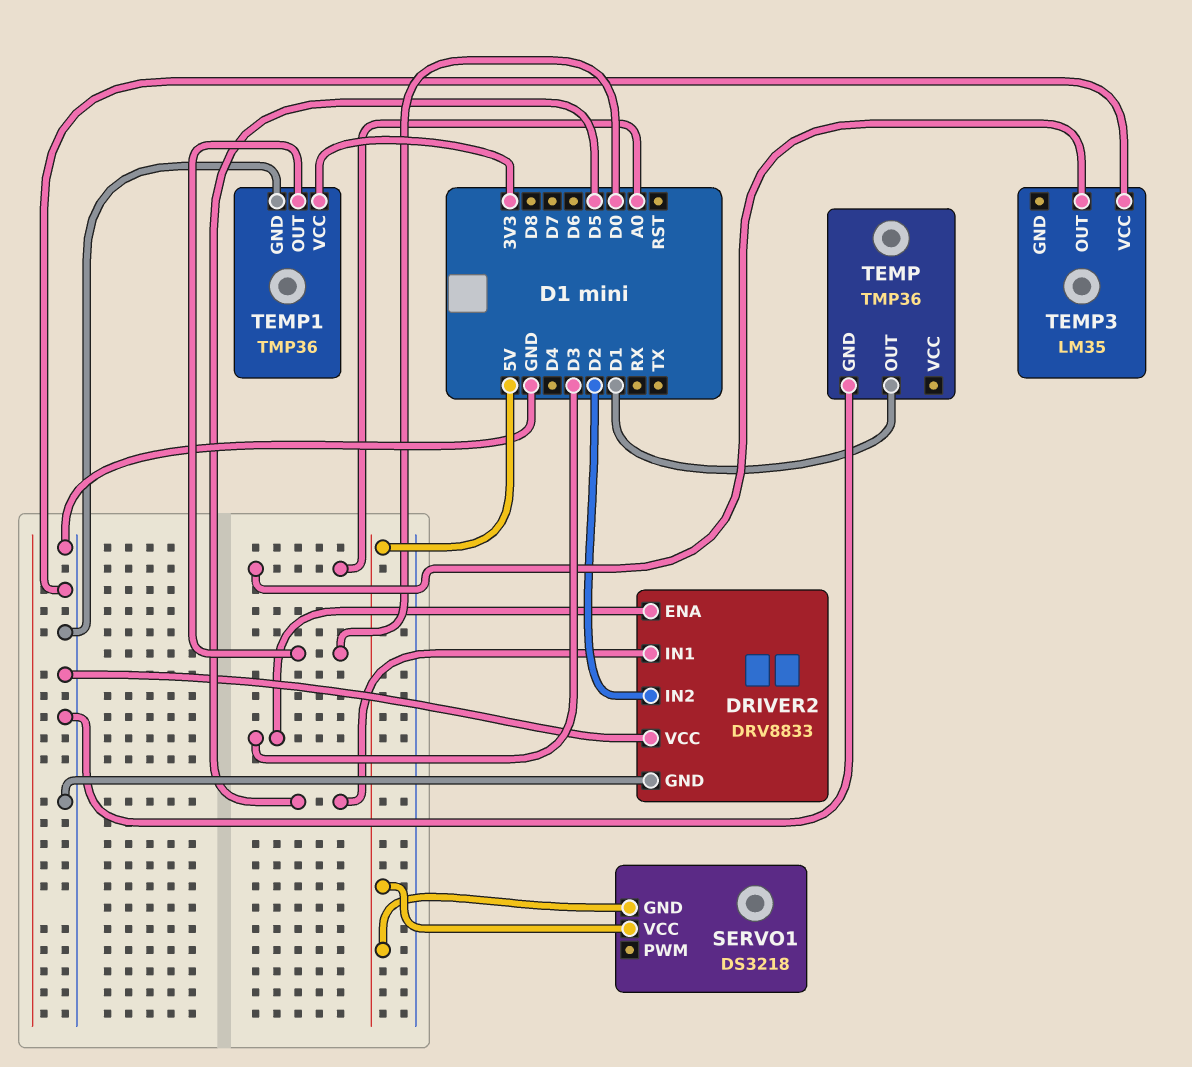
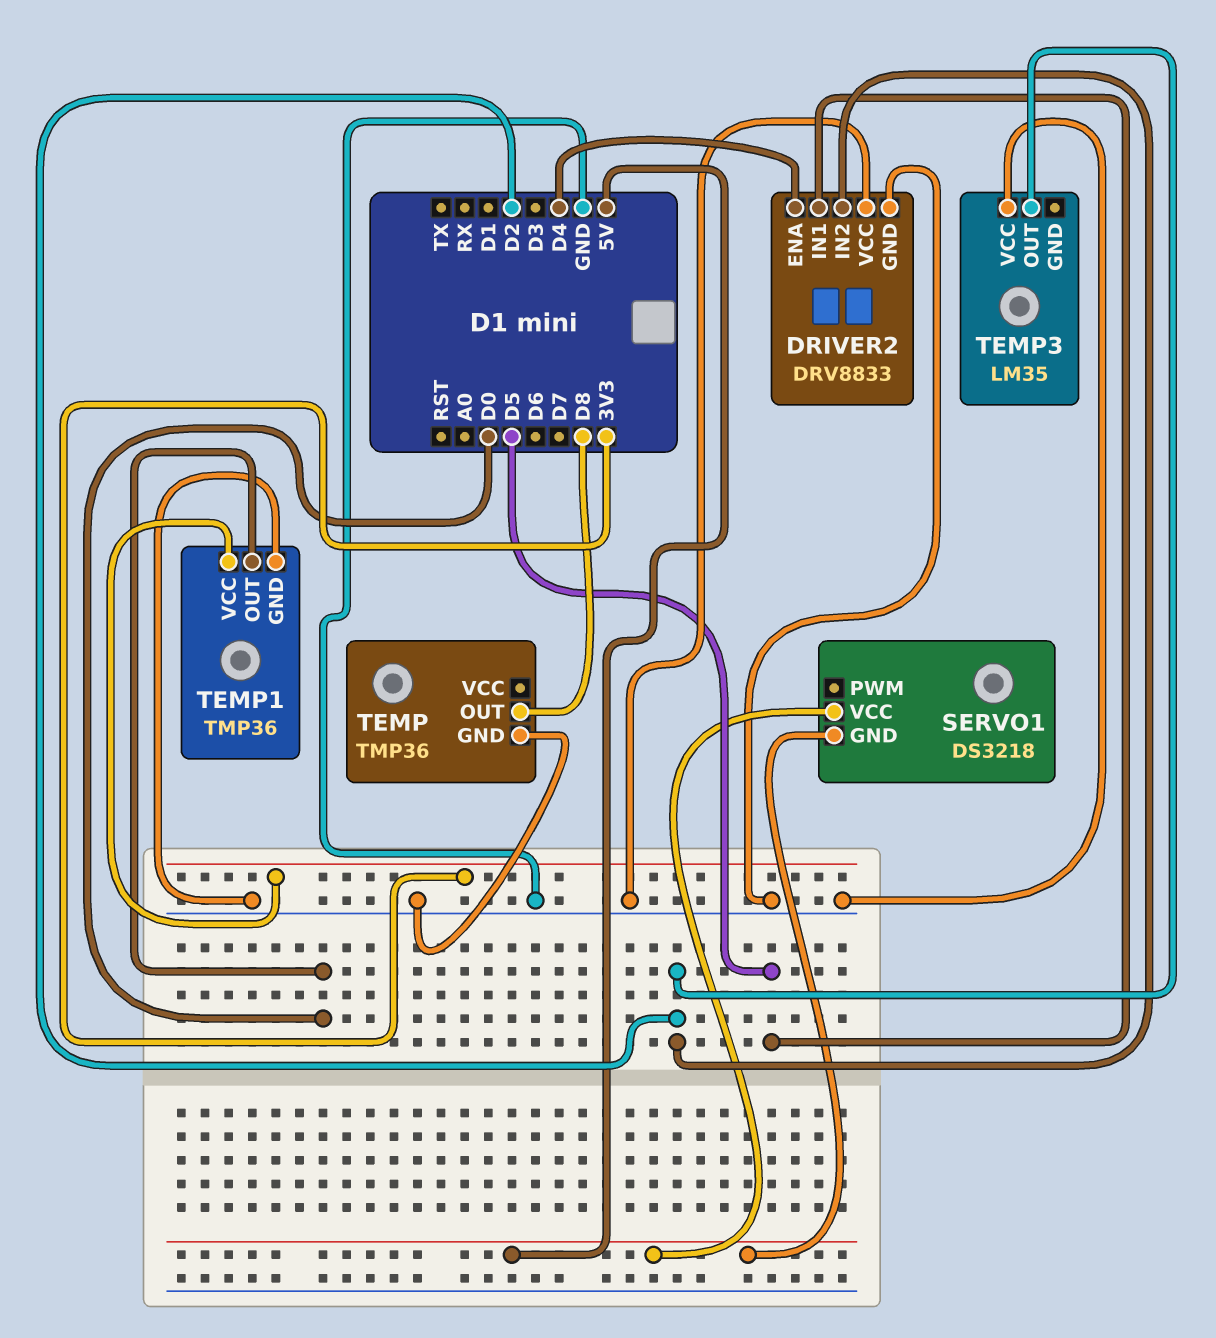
DRIVER2 pin ENA: D3 -> D4
TEMP pin OUT: D1 -> D8
TEMP3 pin OUT: A0 -> D2

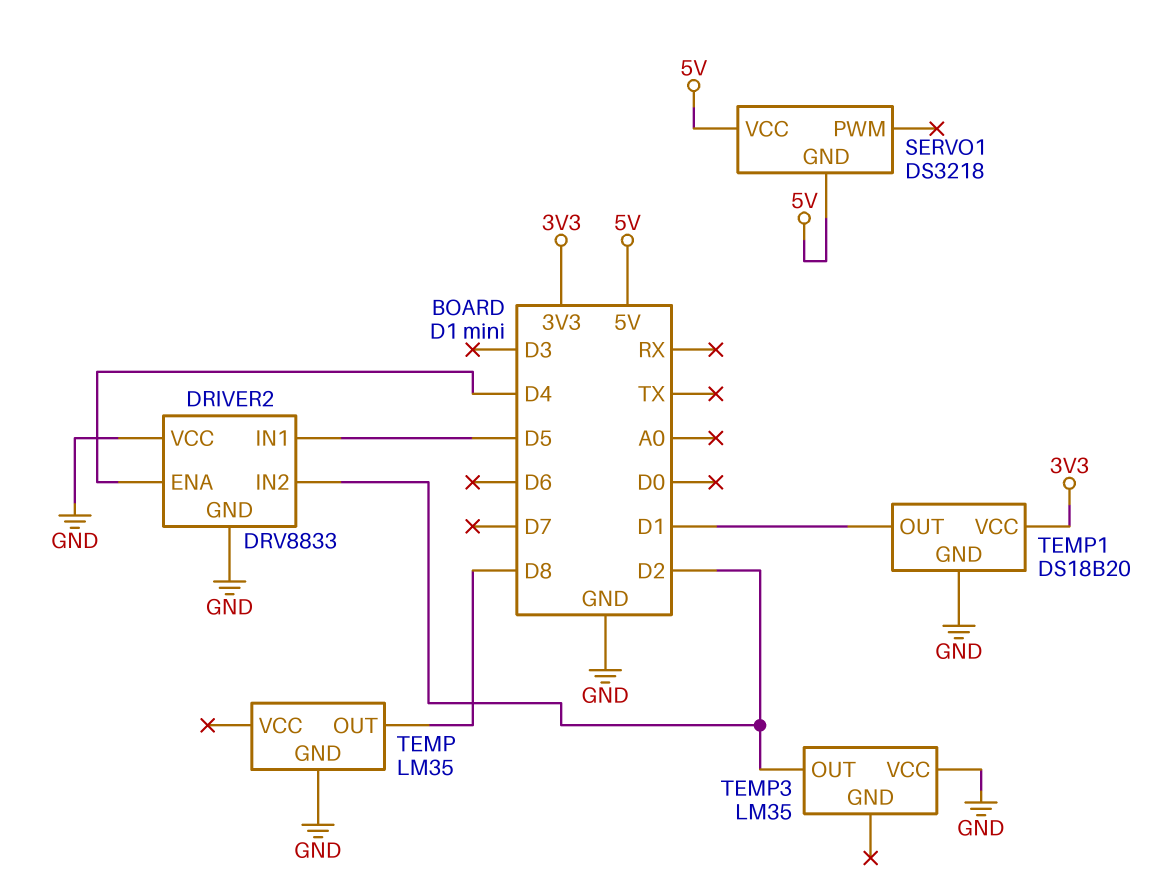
TEMP: TMP36 -> LM35
TEMP1: TMP36 -> DS18B20
TEMP1 pin OUT: D0 -> D1

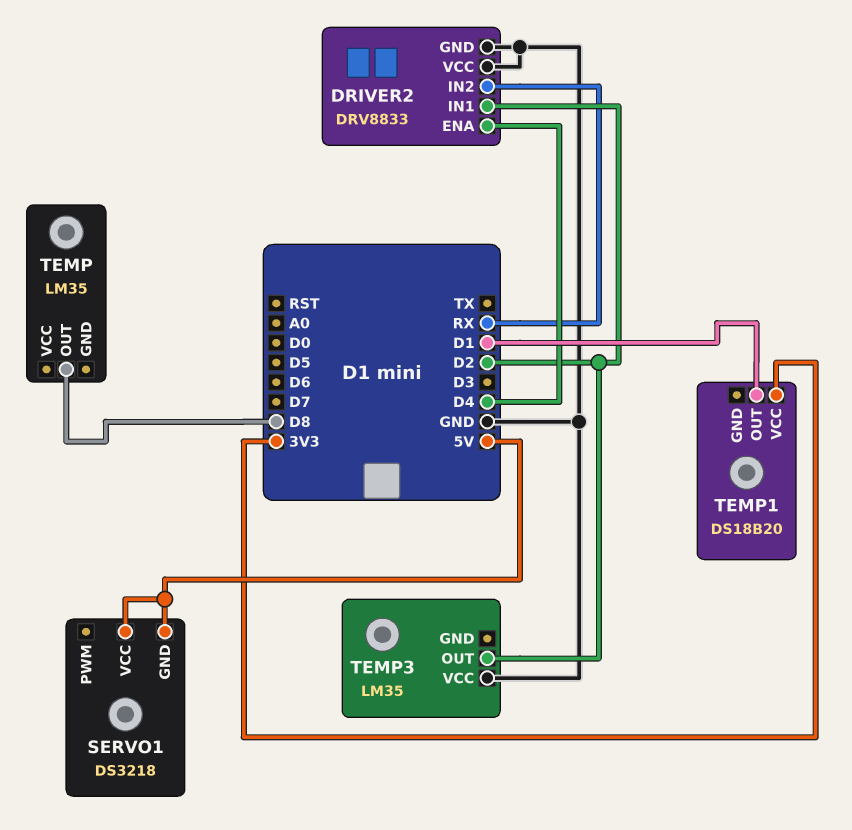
DRIVER2 pin IN1: D5 -> D2
DRIVER2 pin IN2: D2 -> RX
TEMP pin GND: GND -> none
TEMP1 pin GND: GND -> none

